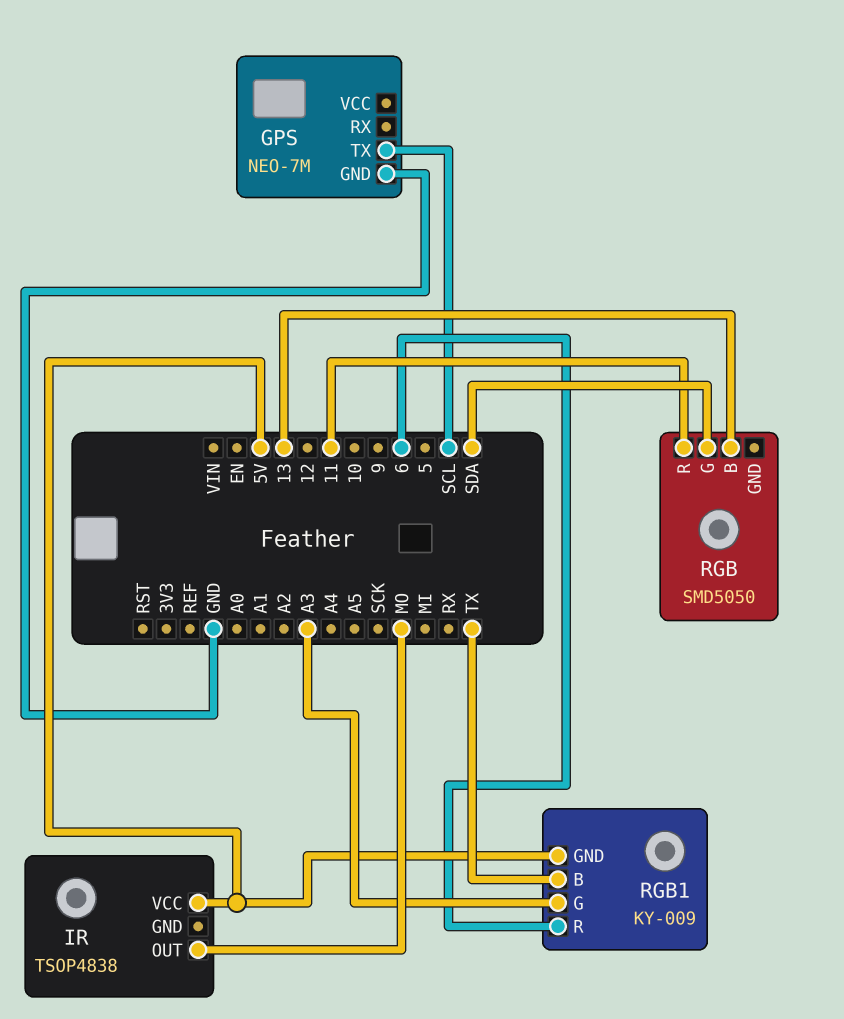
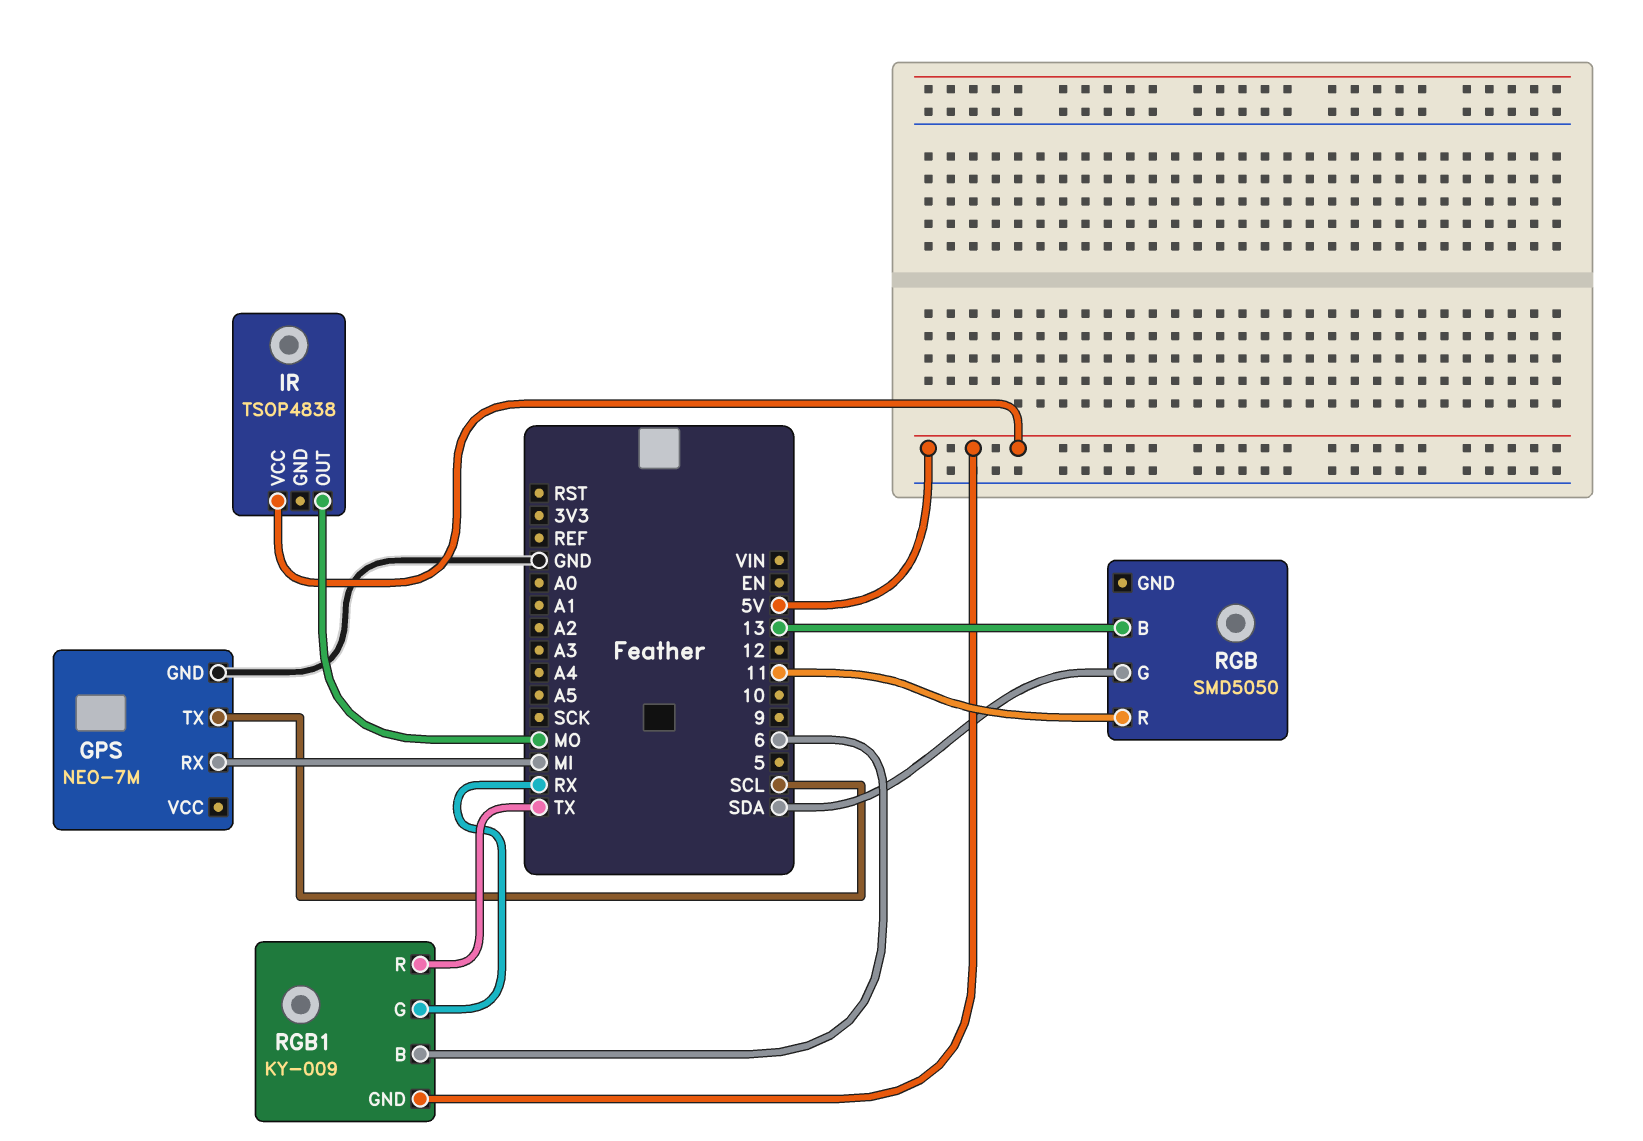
GPS pin RX: none -> MI
RGB1 pin B: TX -> 6
RGB1 pin G: A3 -> RX
RGB1 pin R: 6 -> TX

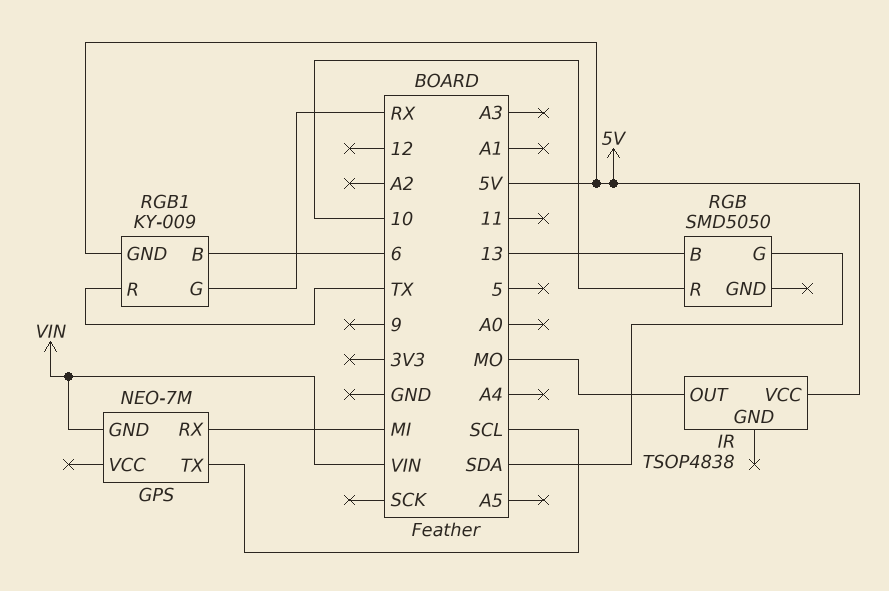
GPS pin GND: GND -> VIN
RGB pin R: 11 -> 10

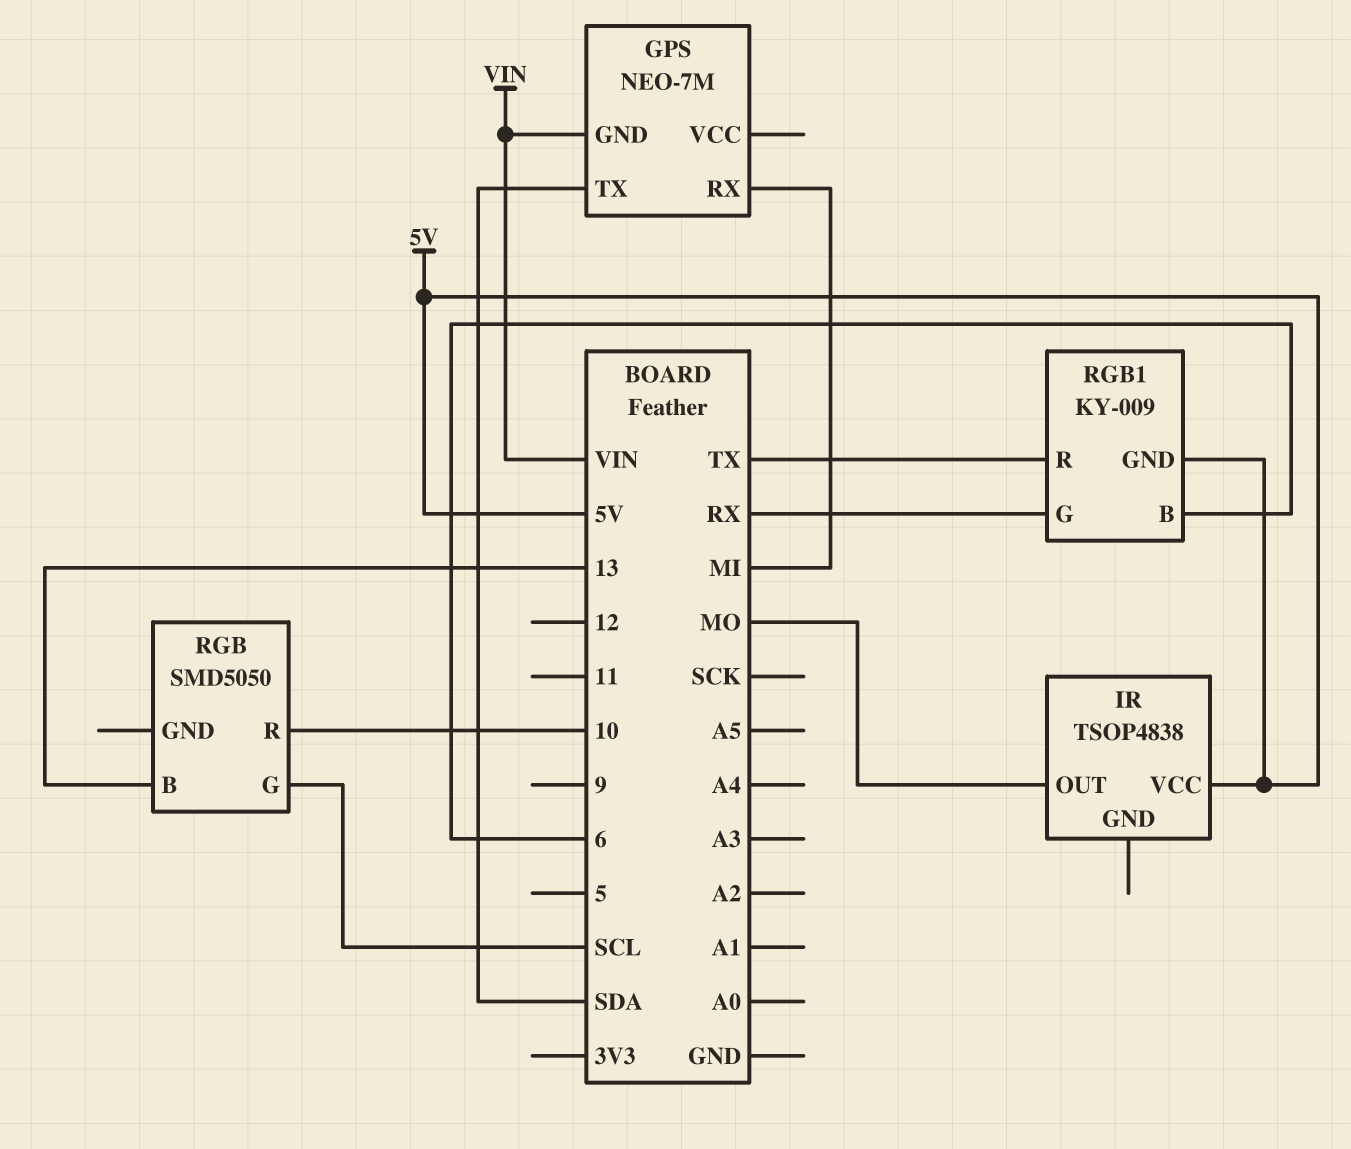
GPS pin TX: SCL -> SDA
RGB pin G: SDA -> SCL

